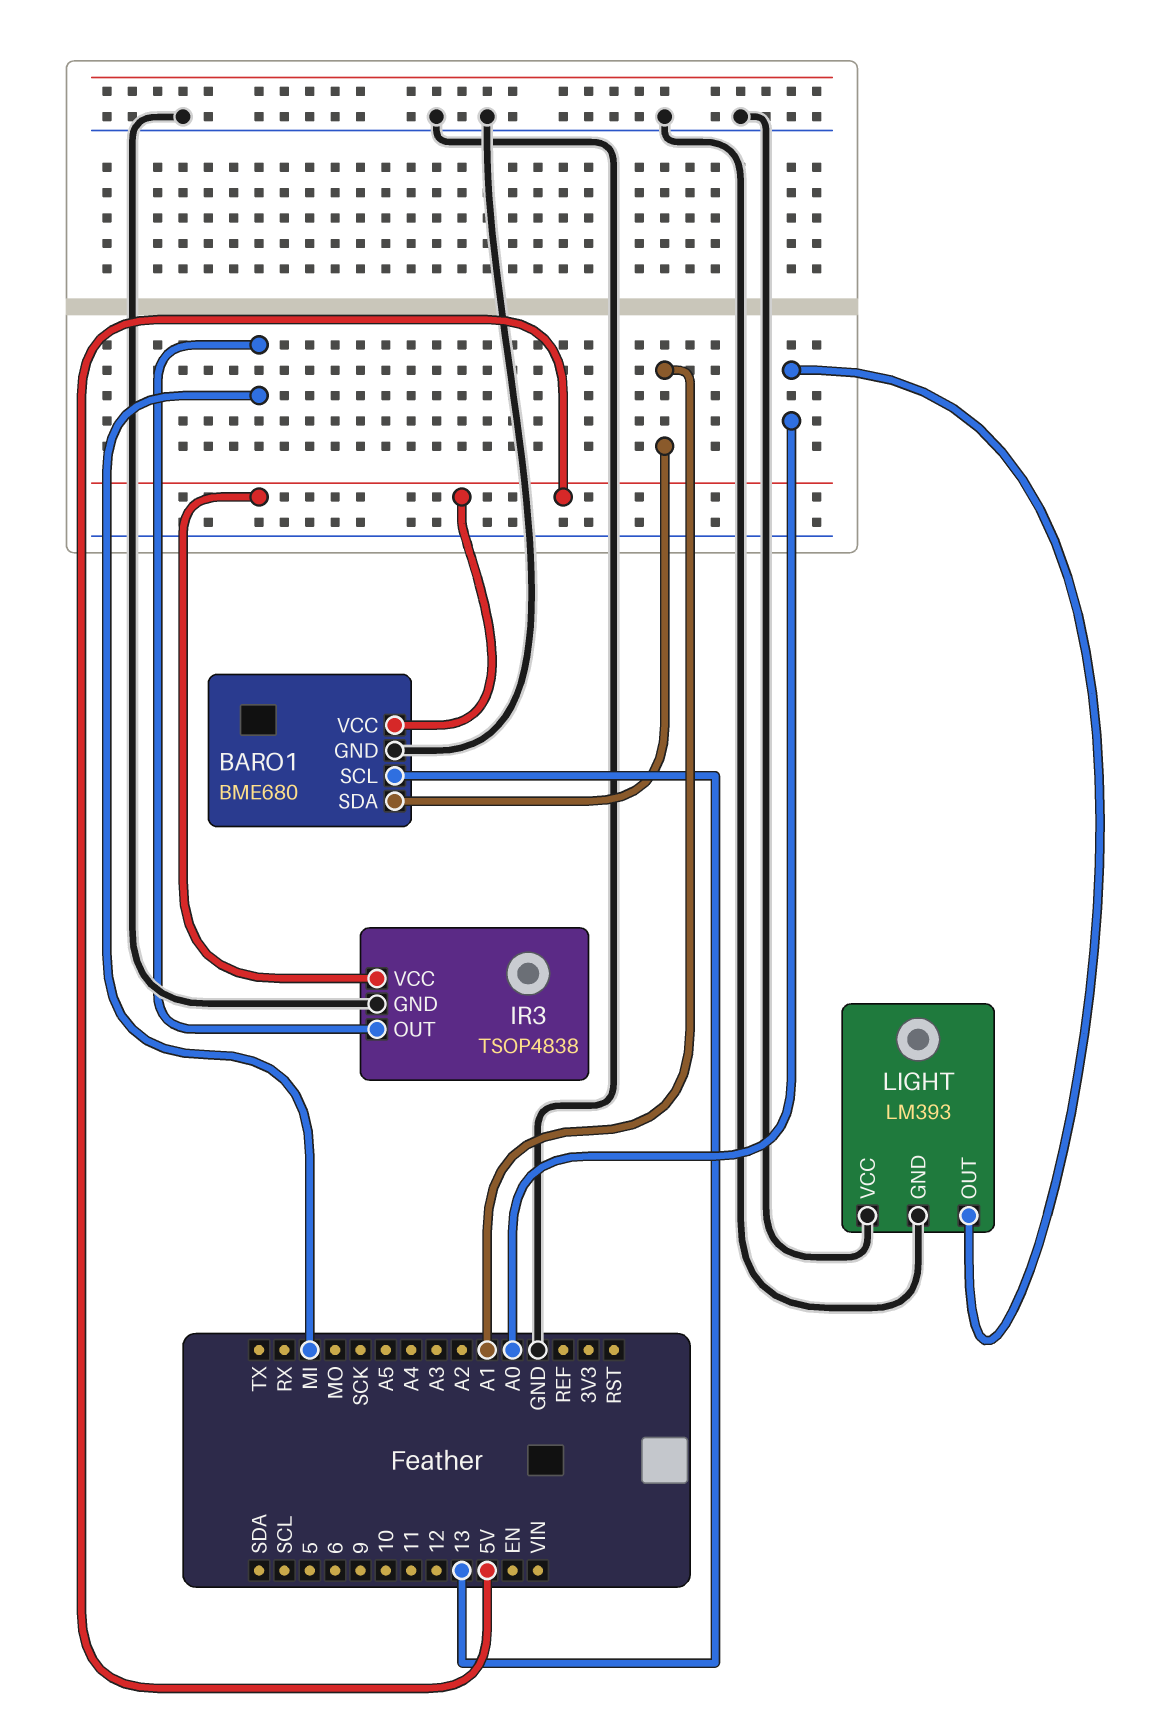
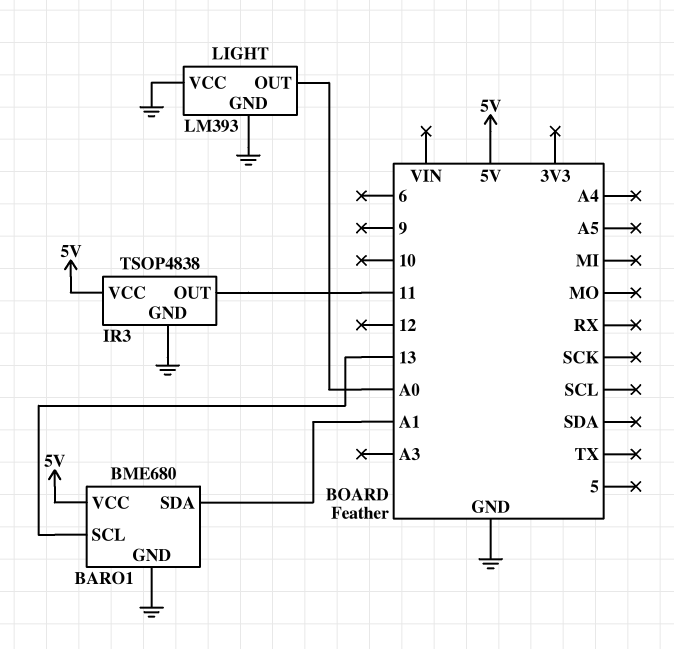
IR3 pin OUT: MI -> 11

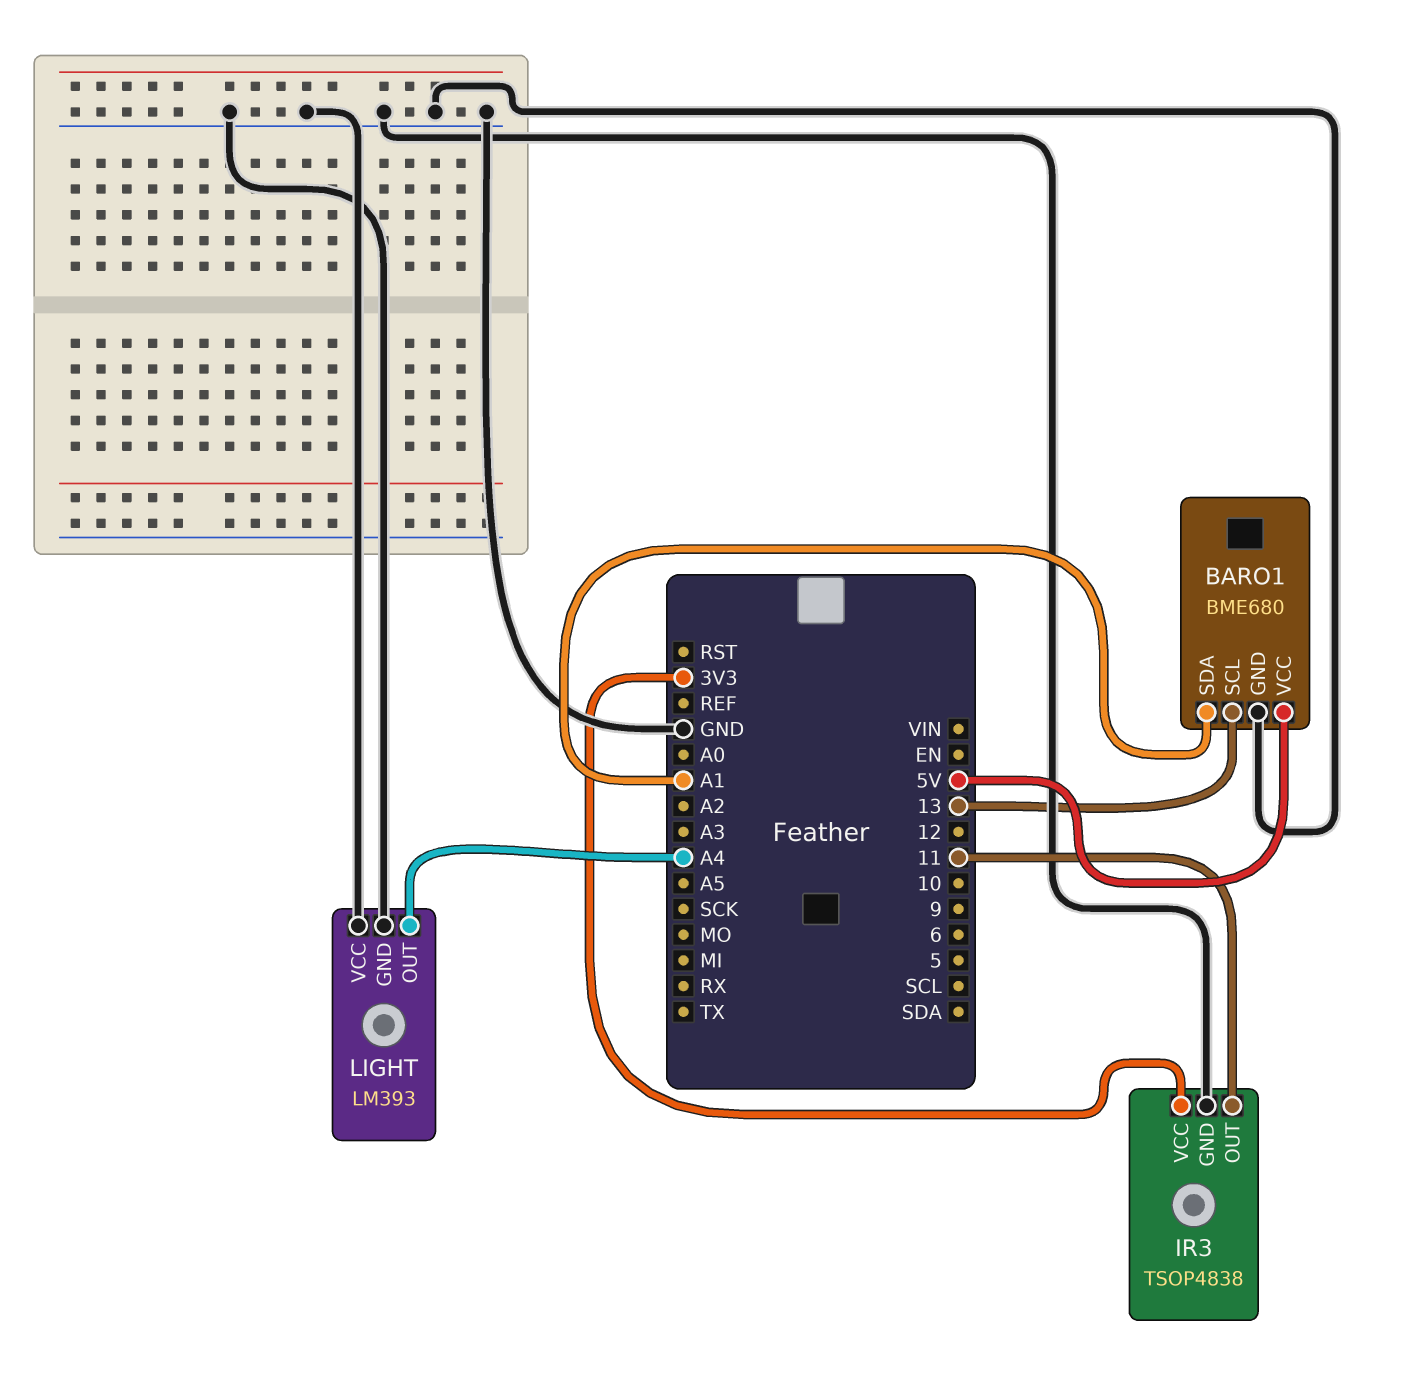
IR3 pin VCC: 5V -> 3V3
LIGHT pin OUT: A0 -> A4

